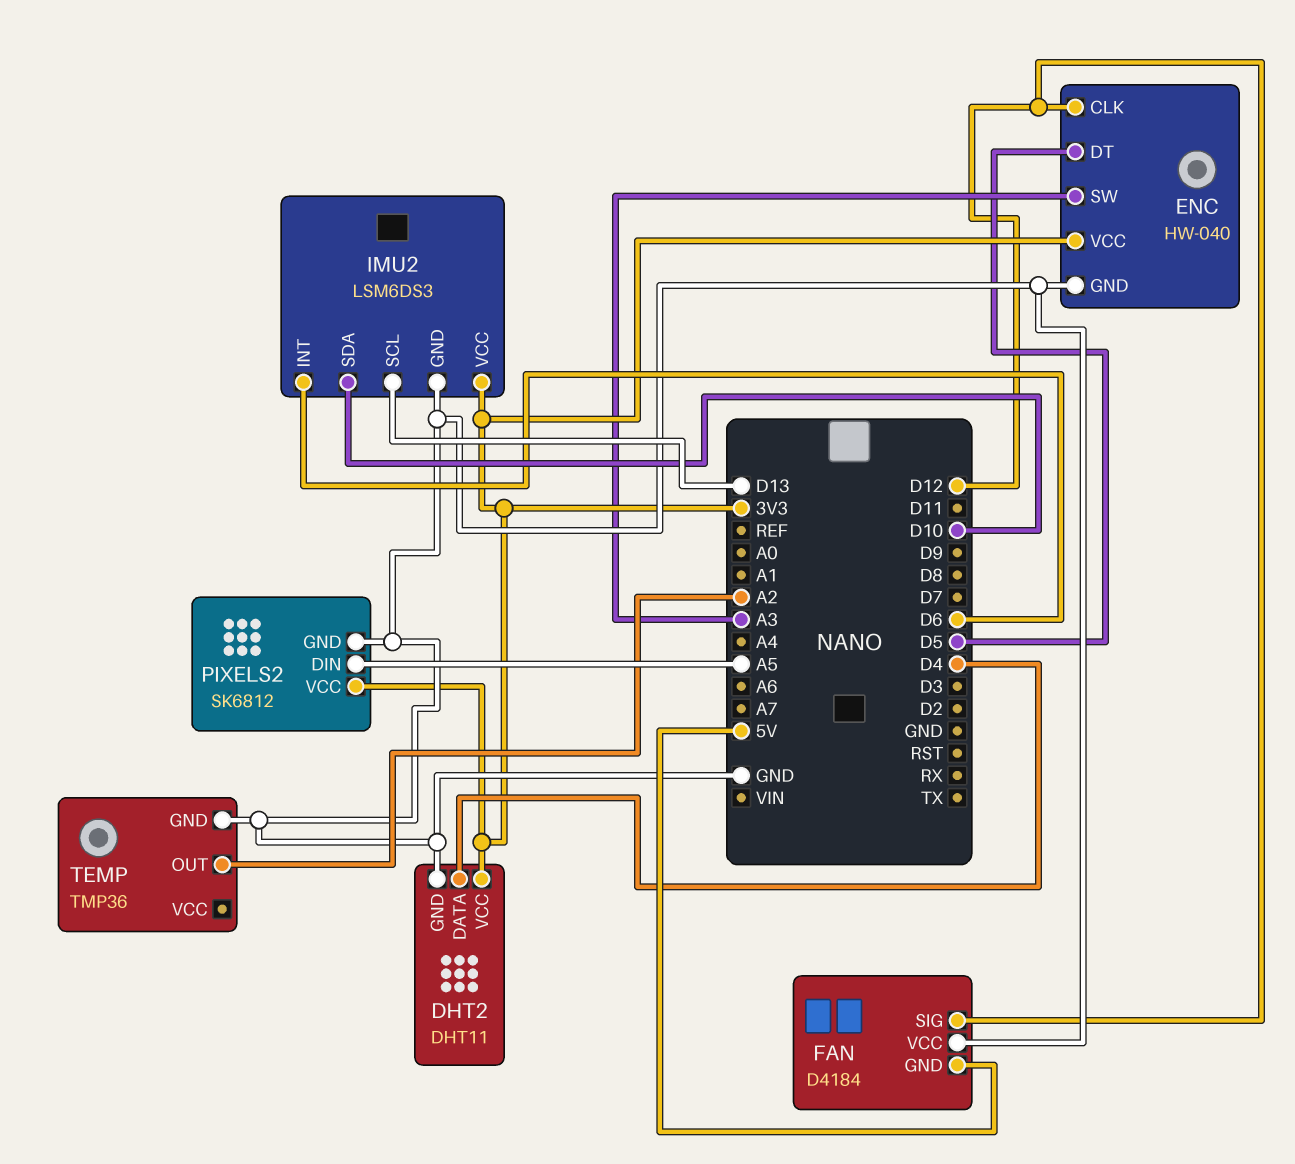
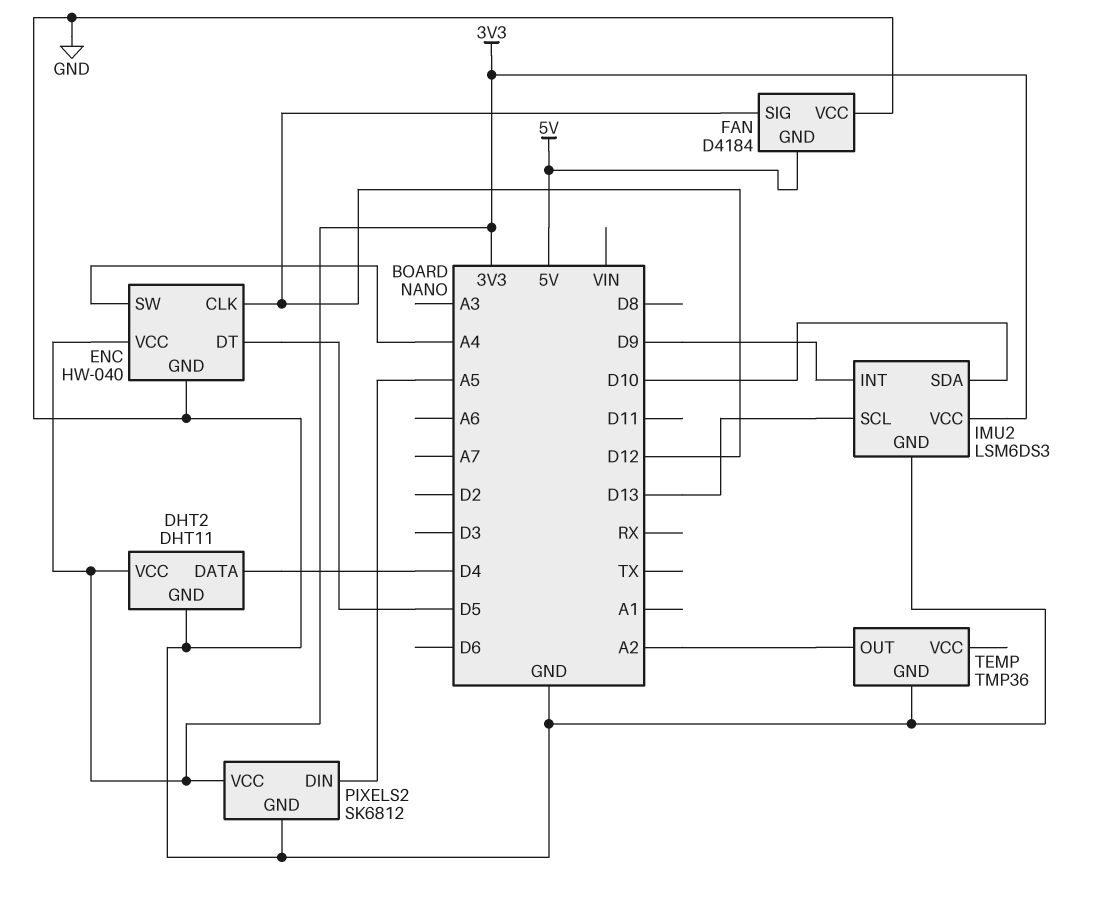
ENC pin SW: A3 -> A4
IMU2 pin INT: D6 -> D9

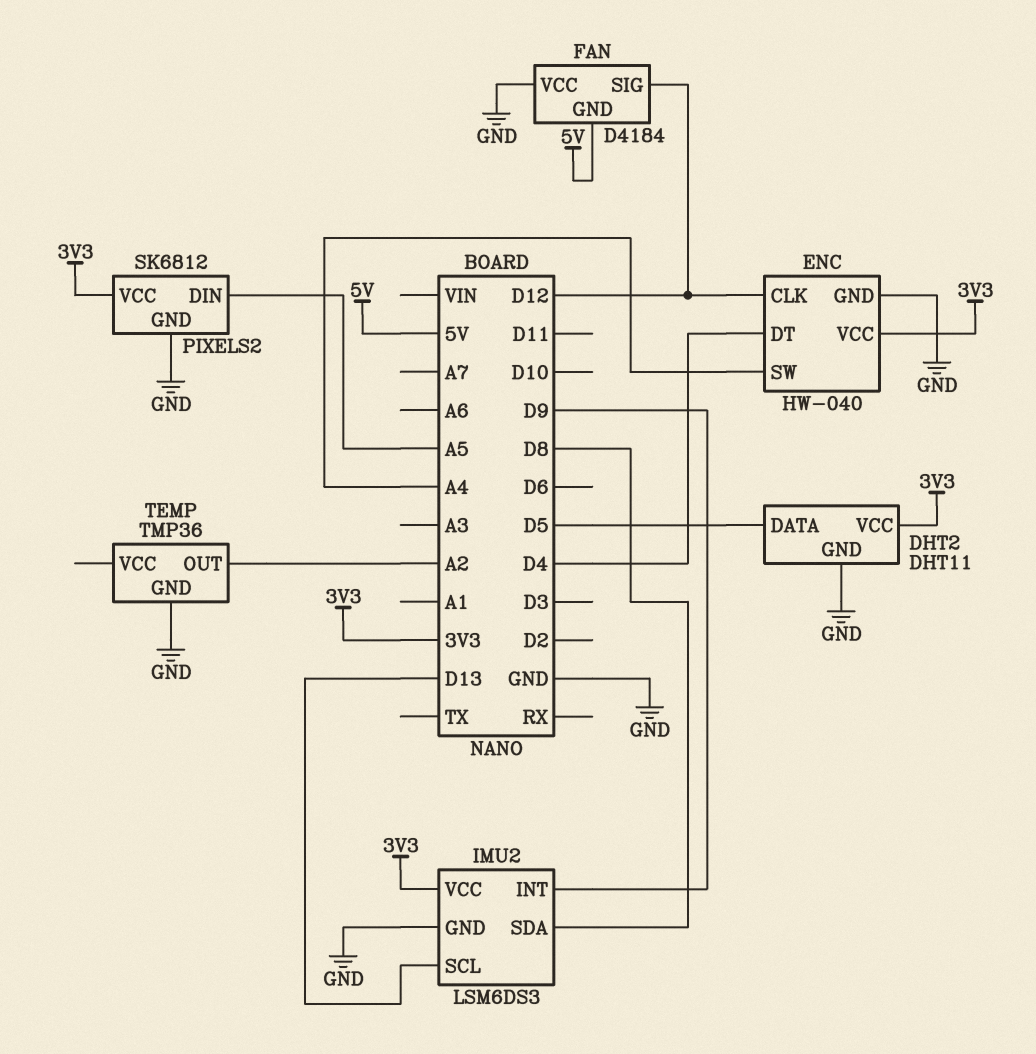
DHT2 pin DATA: D4 -> D5
ENC pin DT: D5 -> D4
IMU2 pin SDA: D10 -> D8

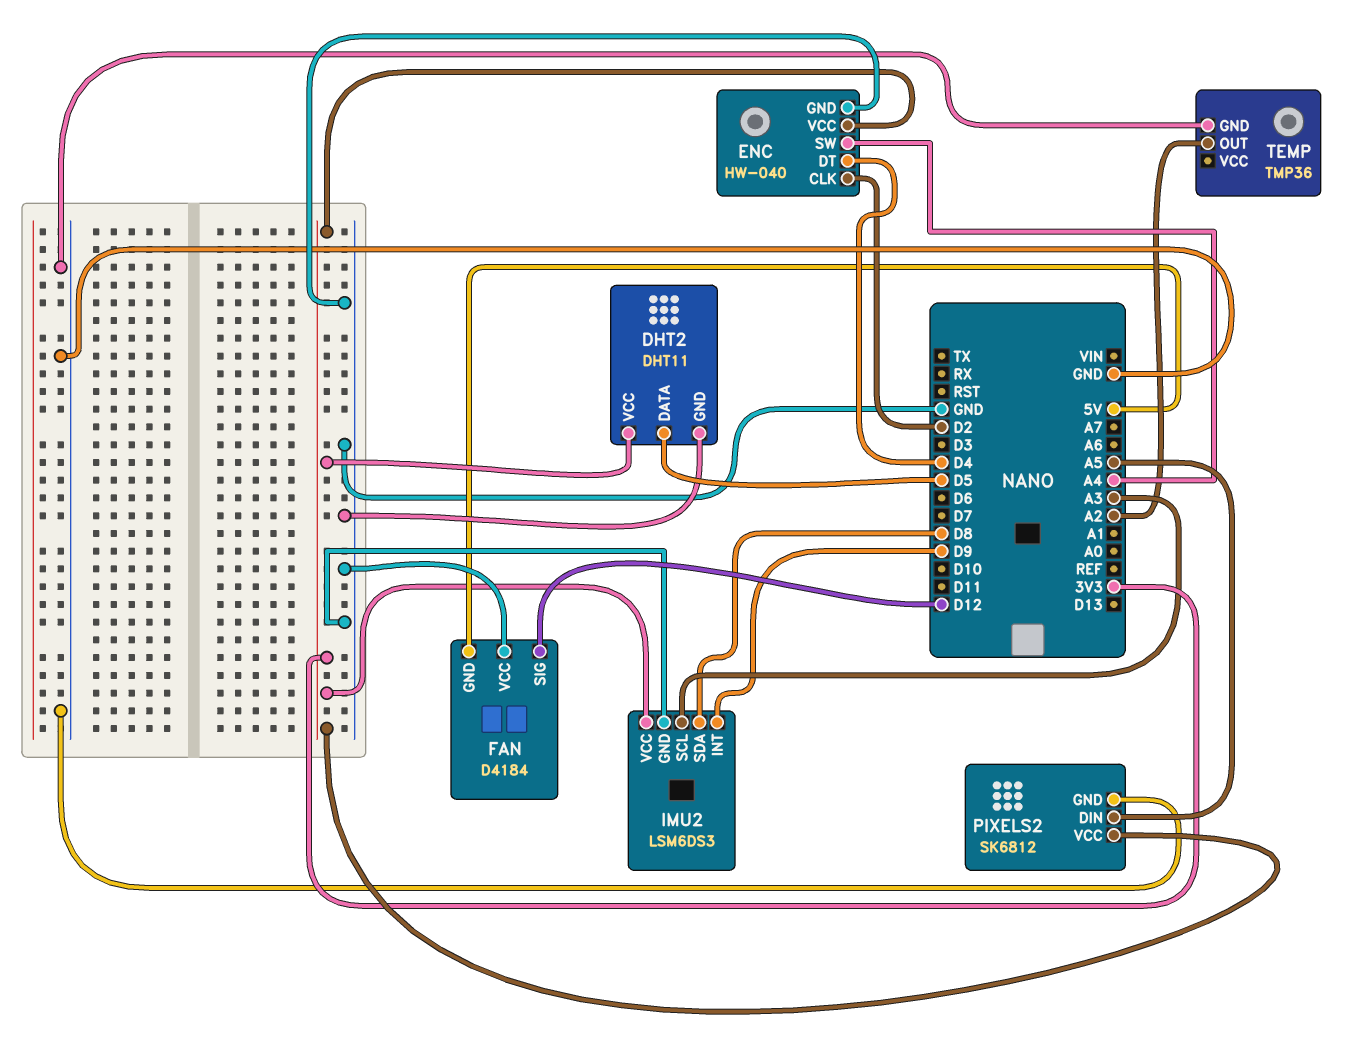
ENC pin CLK: D12 -> D2
IMU2 pin SCL: D13 -> A3

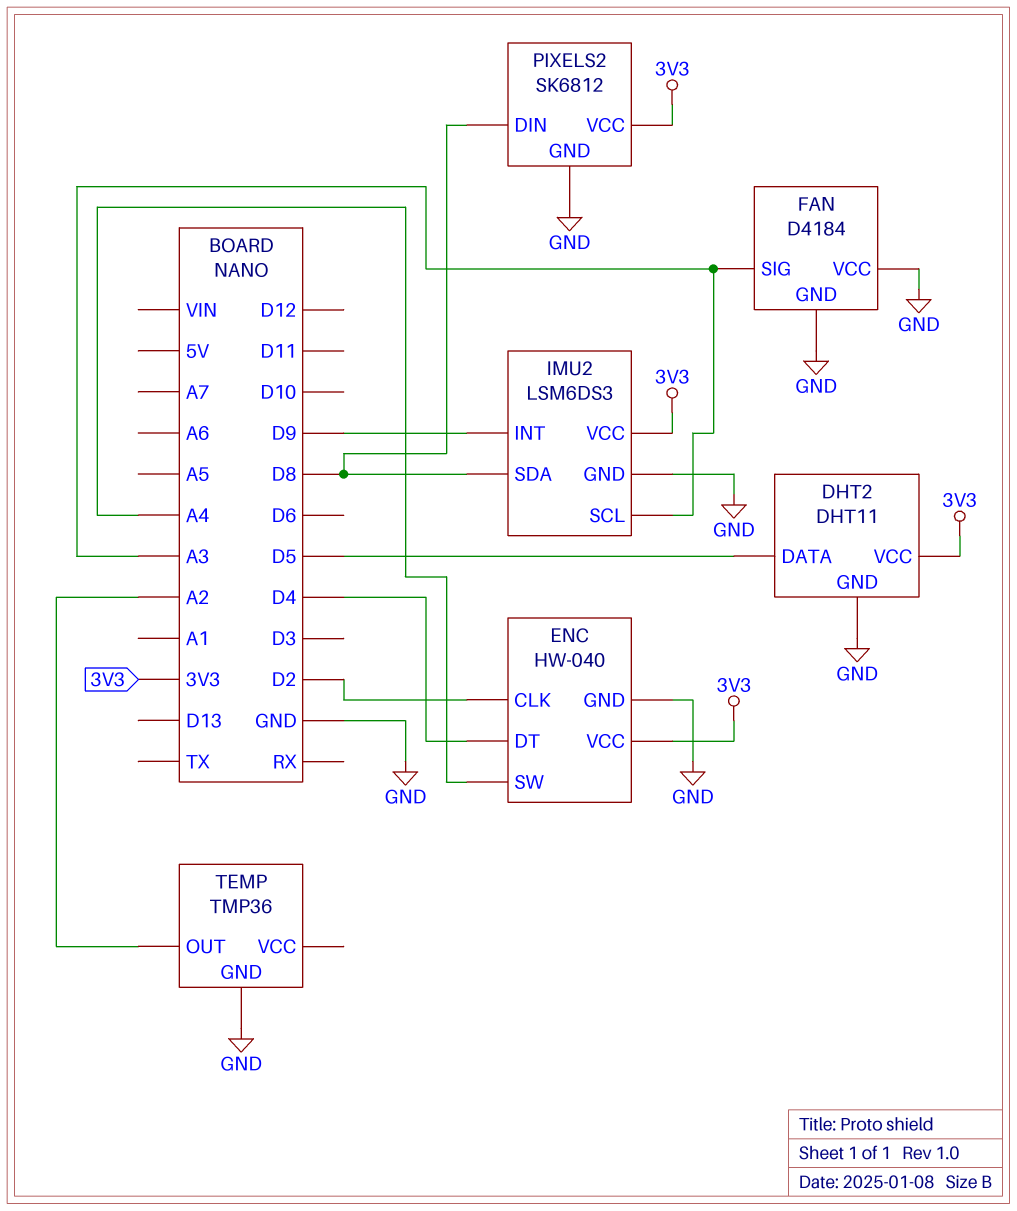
FAN pin GND: 5V -> GND
FAN pin SIG: D12 -> A3
PIXELS2 pin DIN: A5 -> D8

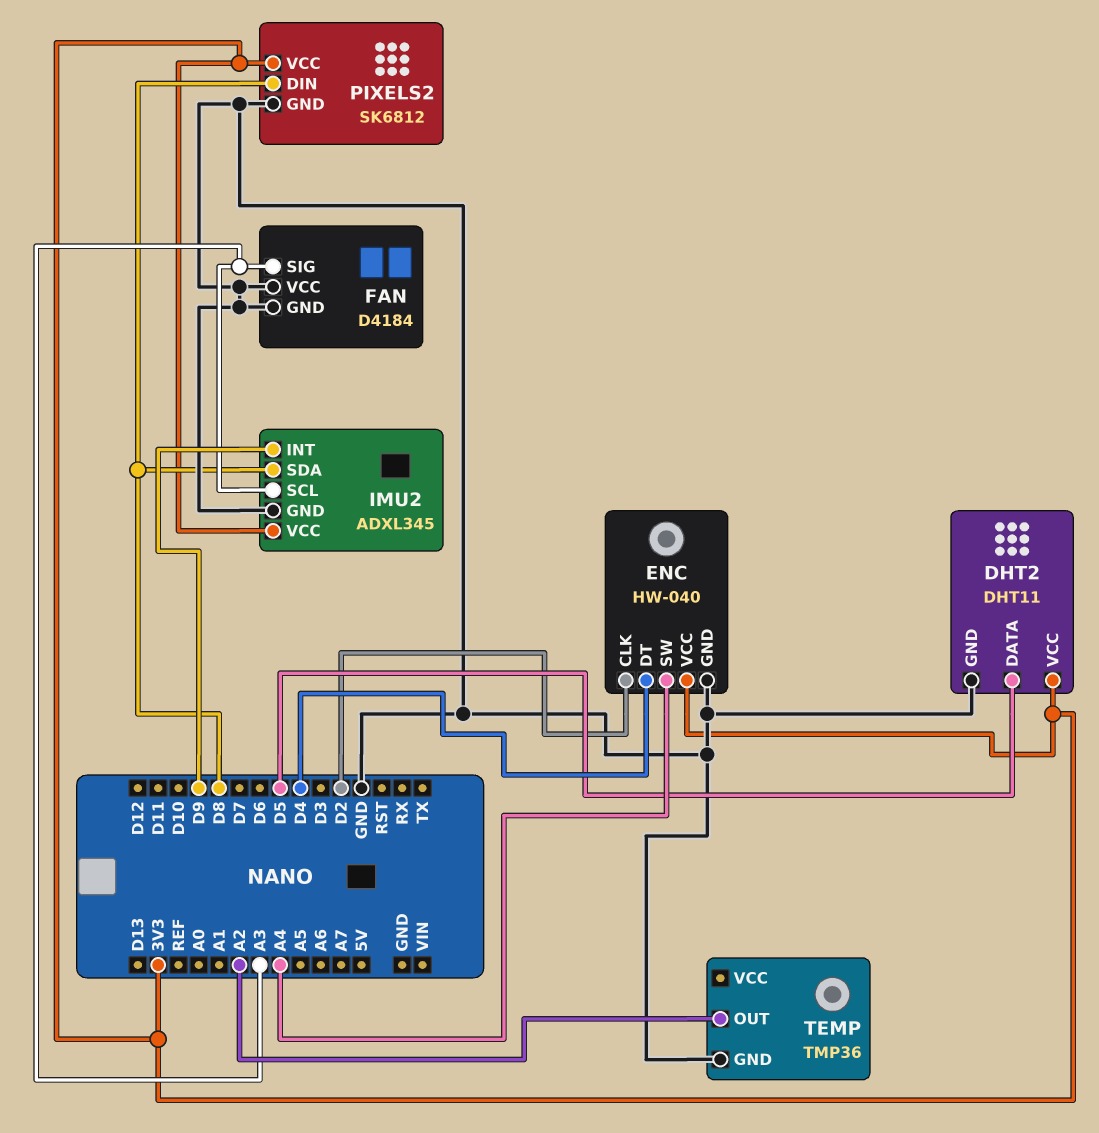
IMU2: LSM6DS3 -> ADXL345

